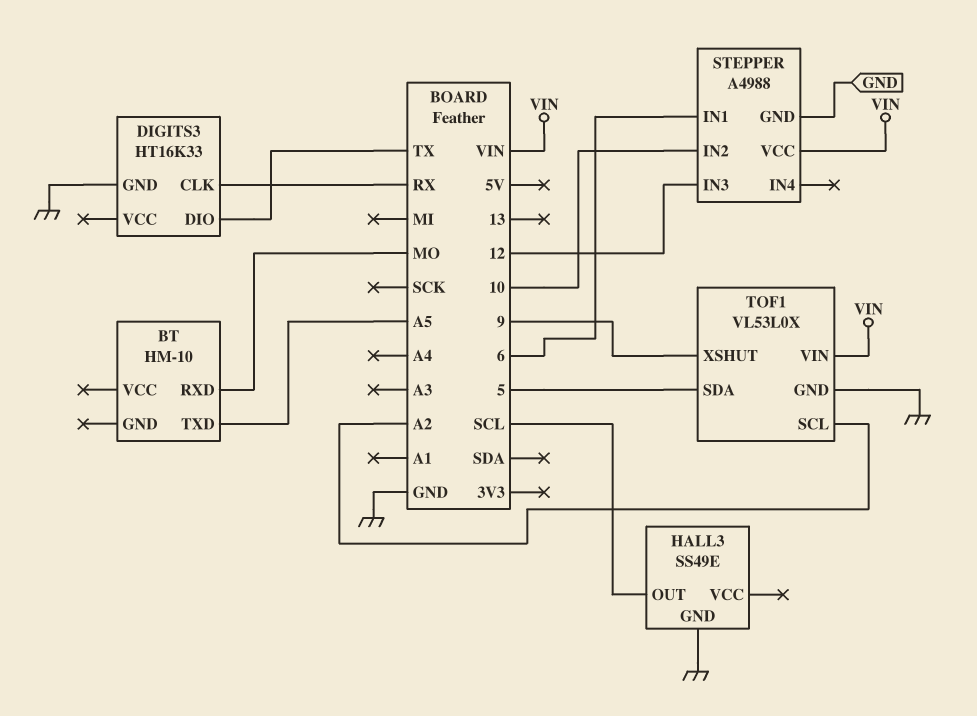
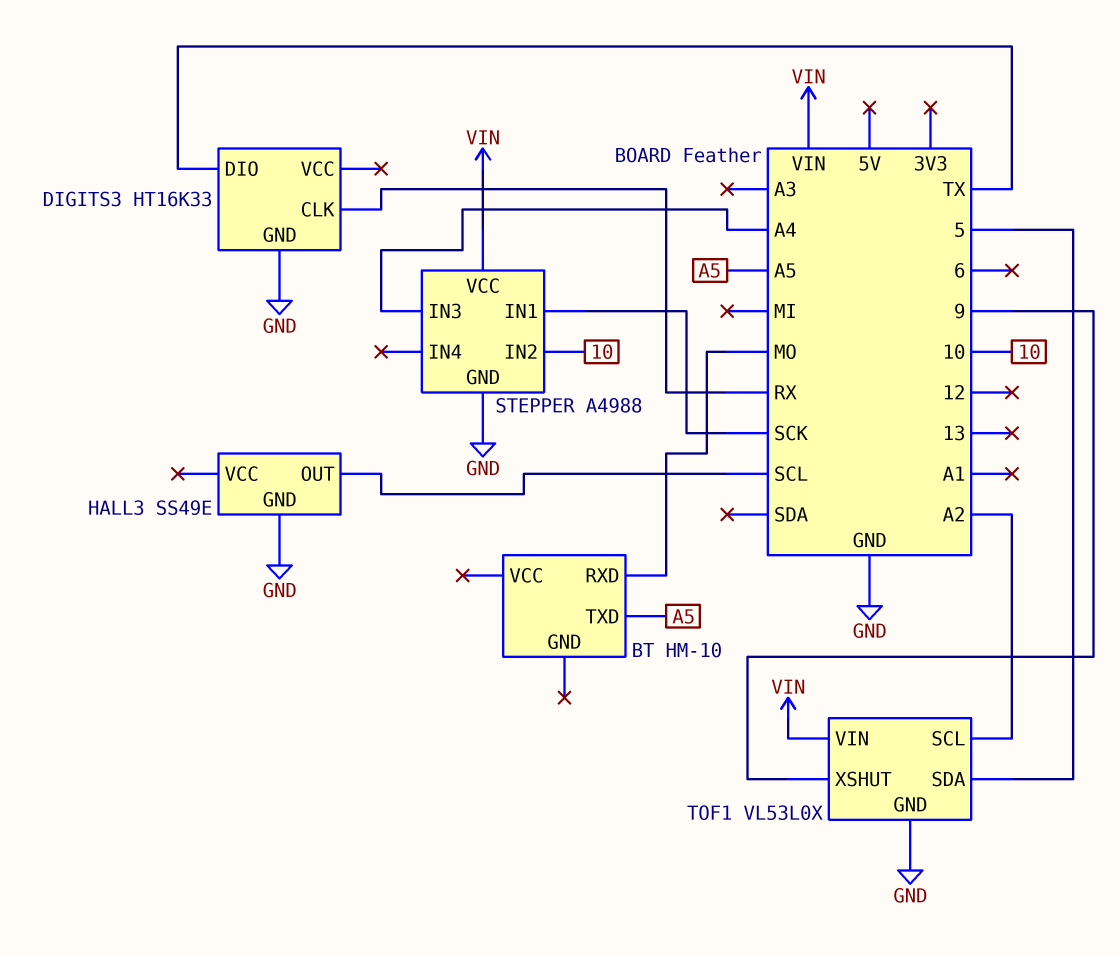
STEPPER pin IN1: 6 -> SCK
STEPPER pin IN3: 12 -> A4

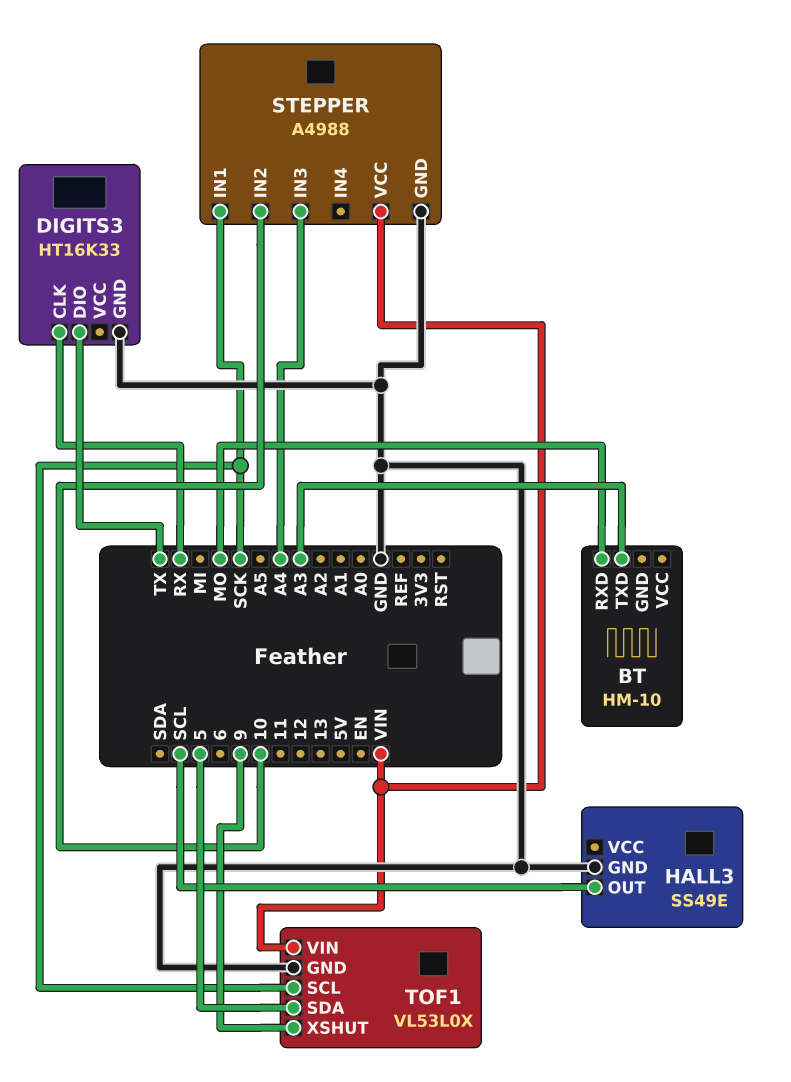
BT pin TXD: A5 -> A3
TOF1 pin SCL: A2 -> SCK

